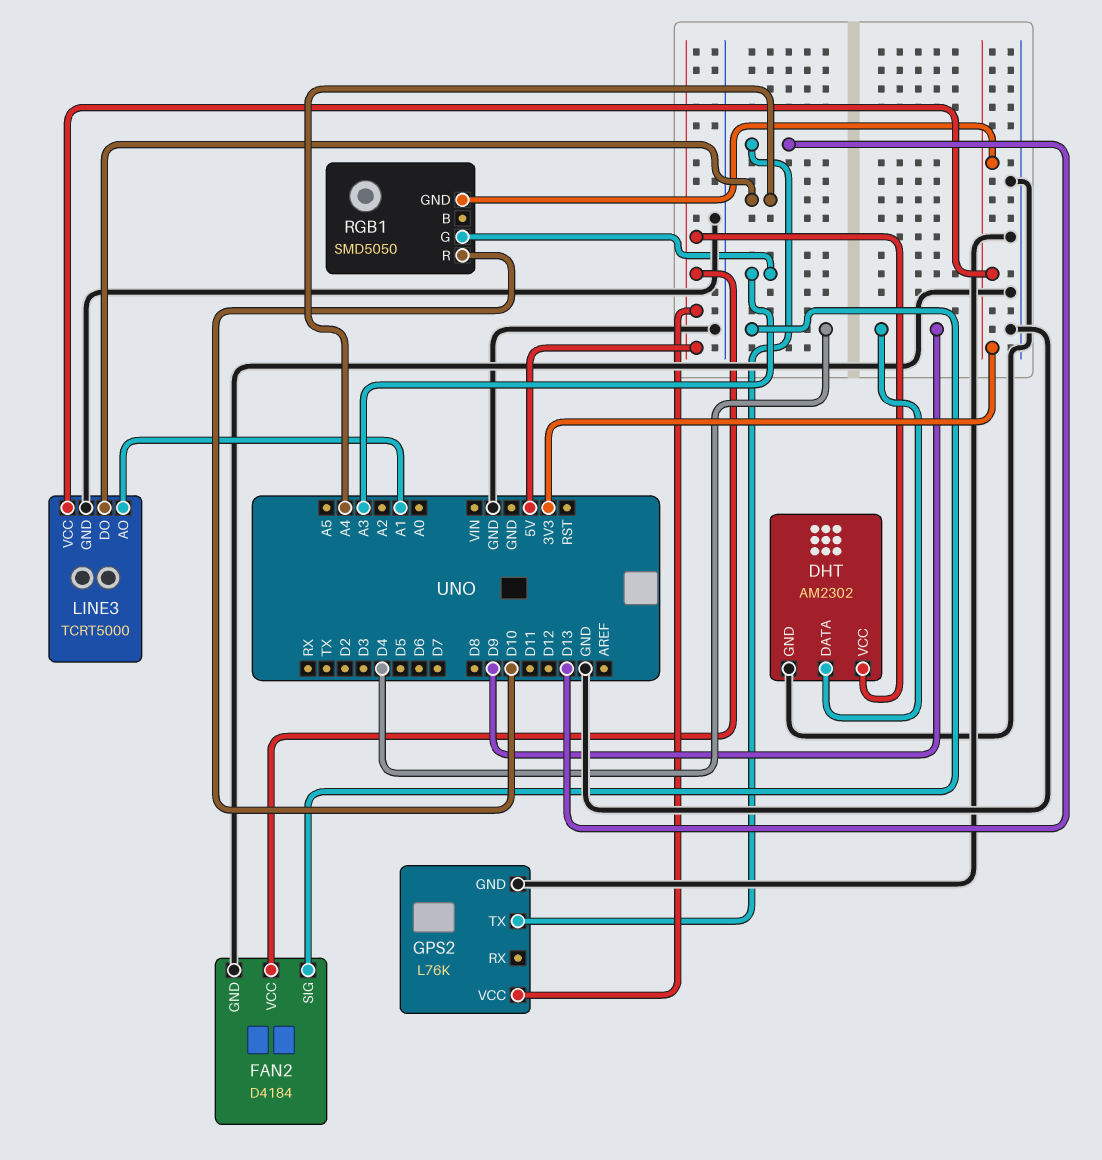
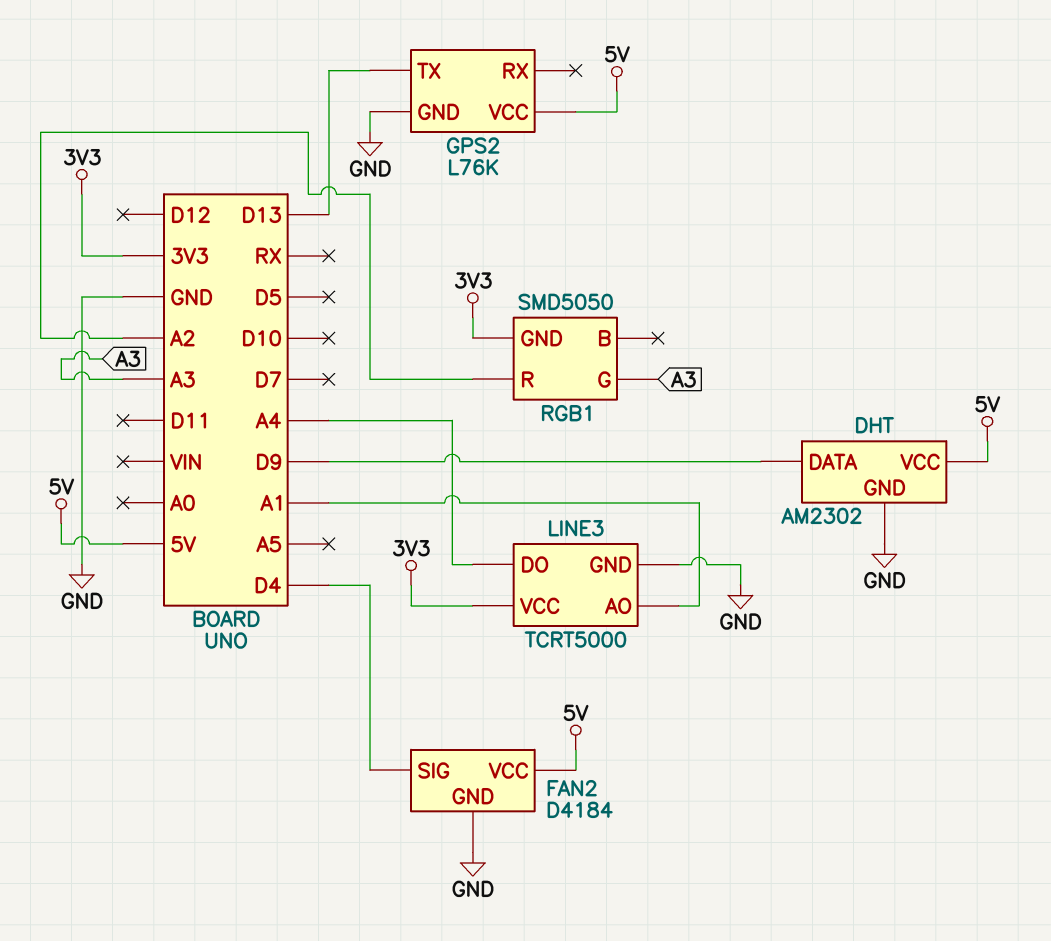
RGB1 pin R: D10 -> A2

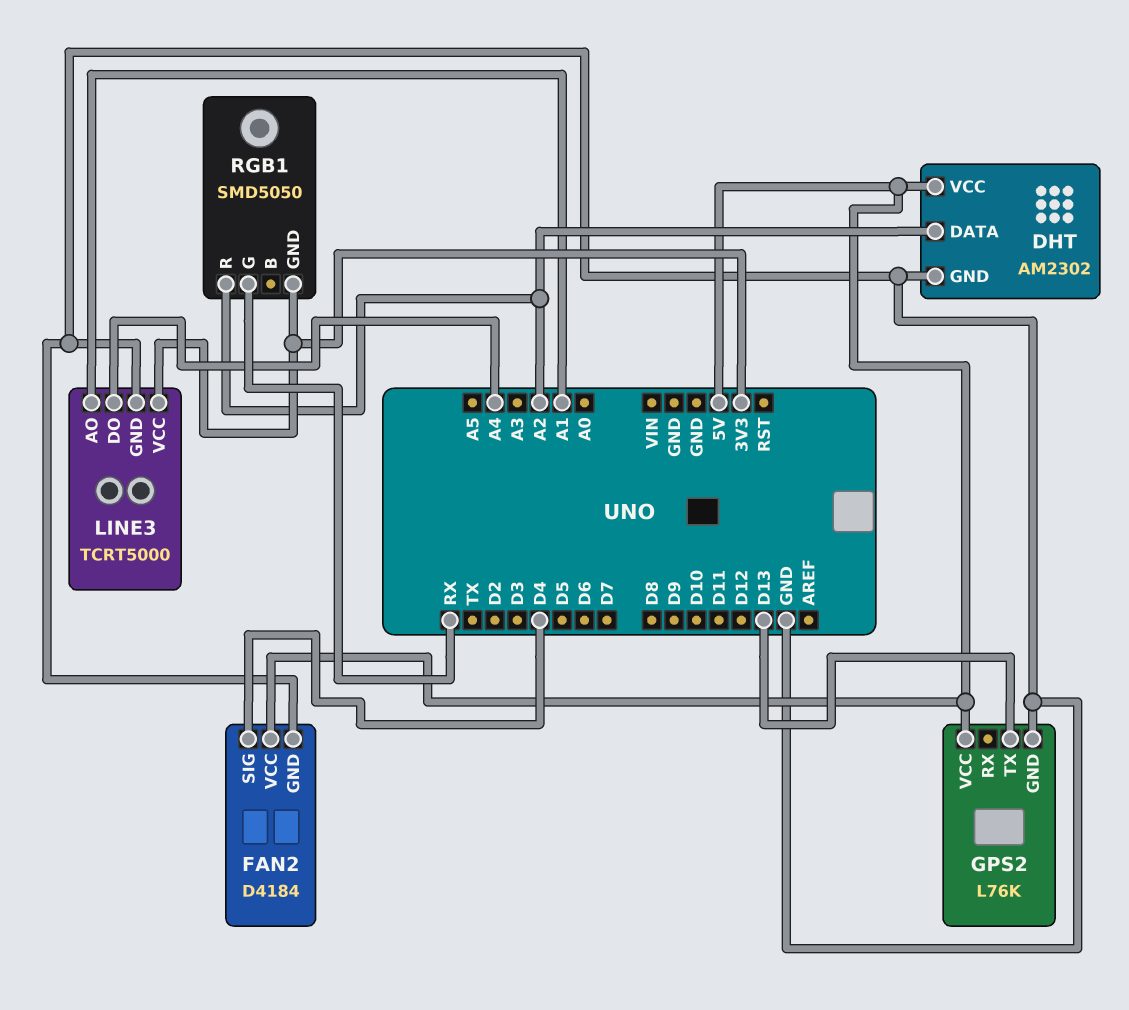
DHT pin DATA: D9 -> A2
RGB1 pin G: A3 -> RX

